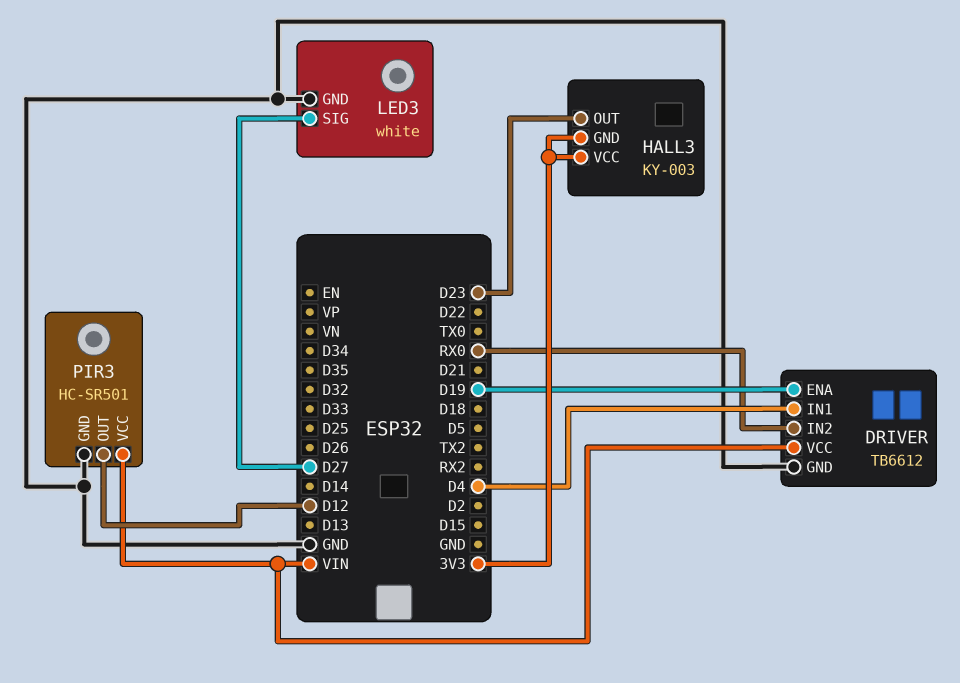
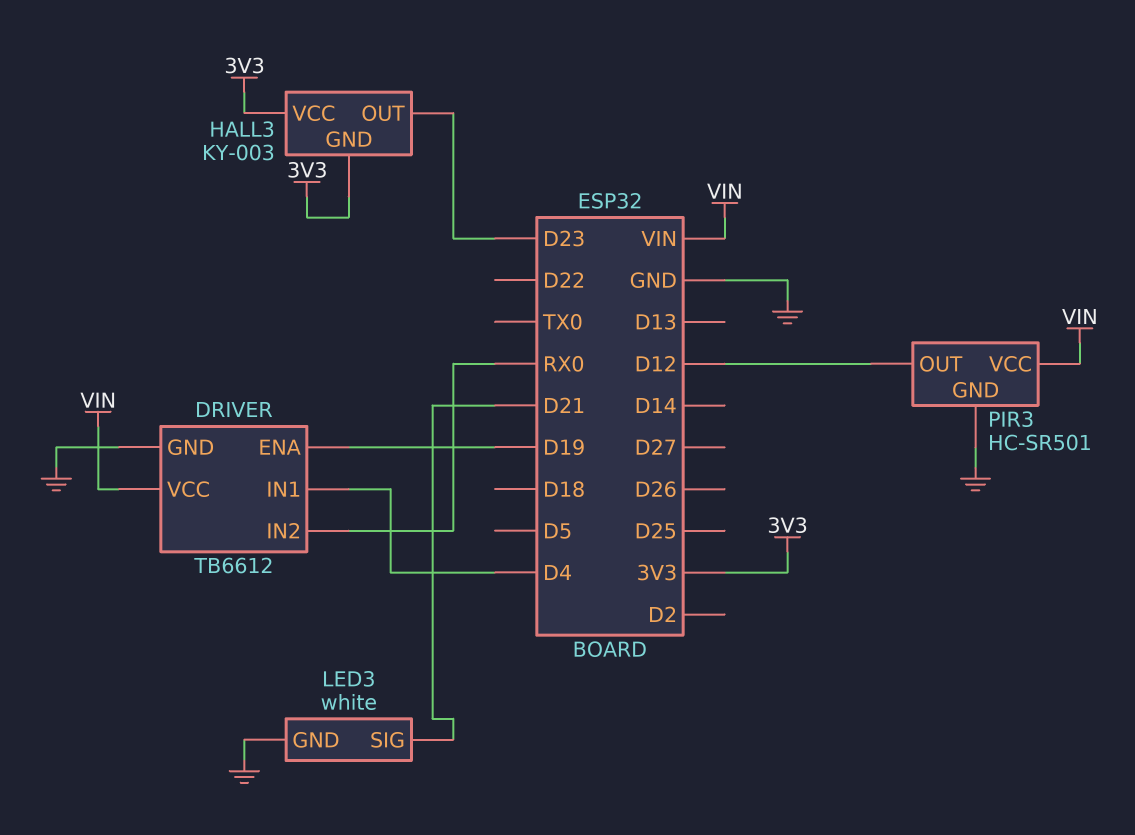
LED3 pin SIG: D27 -> D21

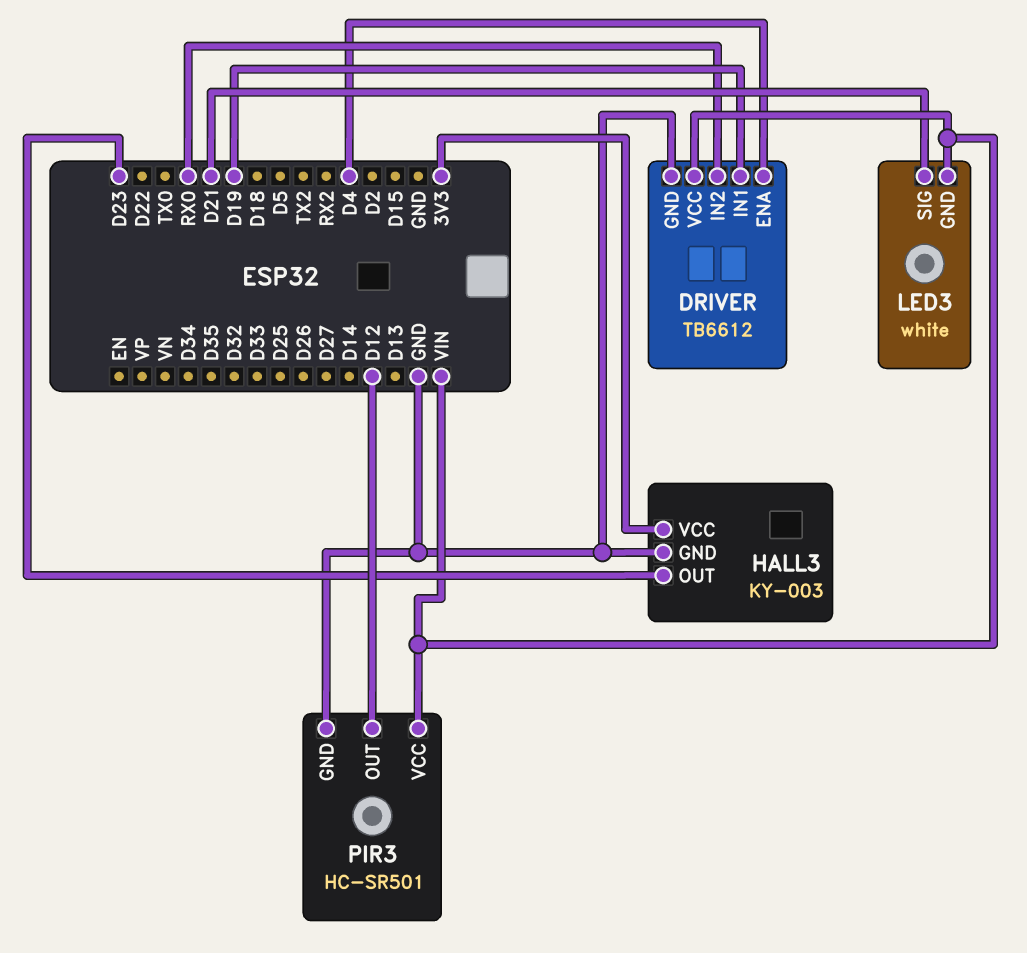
DRIVER pin ENA: D19 -> D4
DRIVER pin IN1: D4 -> D19
HALL3 pin GND: 3V3 -> GND
LED3 pin GND: GND -> VIN

